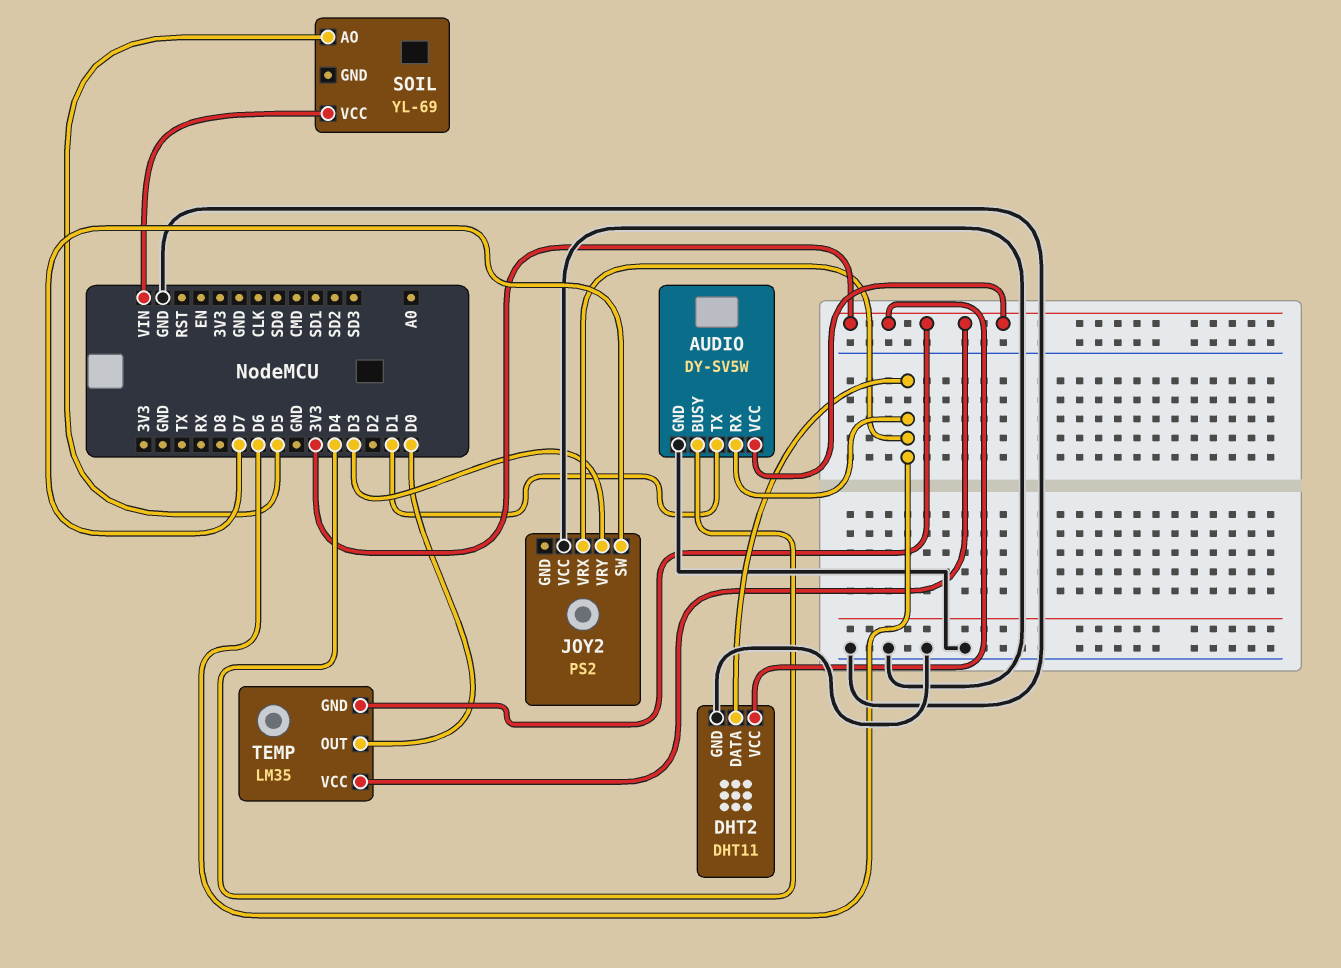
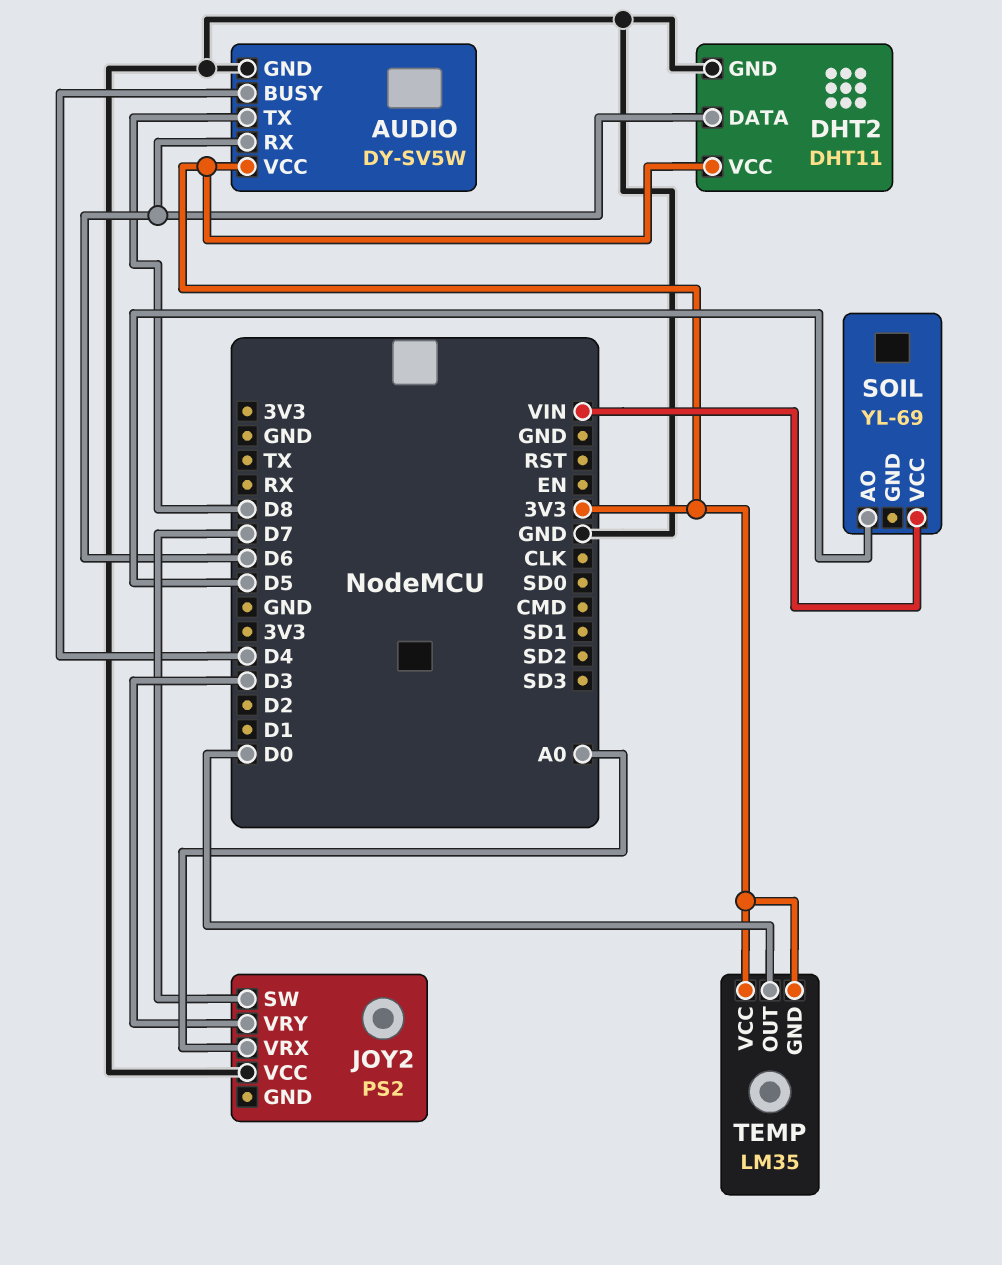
AUDIO pin TX: D1 -> D8
JOY2 pin VRX: D6 -> A0

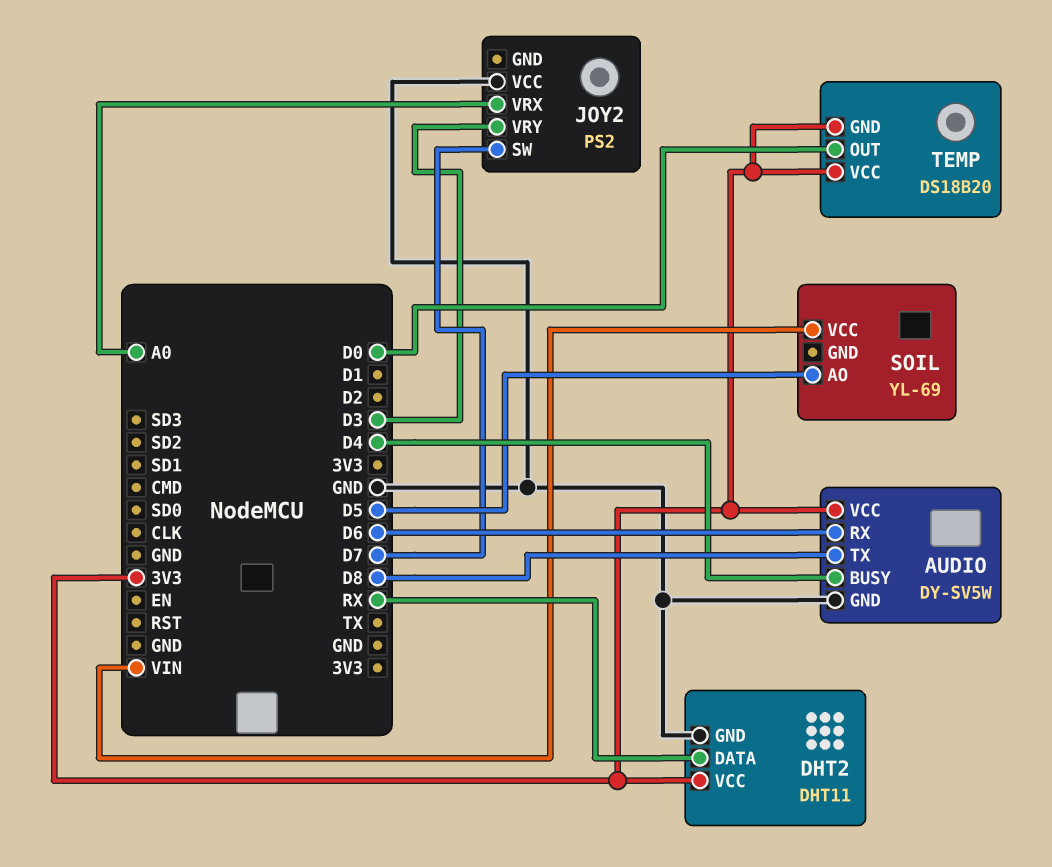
DHT2 pin DATA: D6 -> RX
TEMP: LM35 -> DS18B20

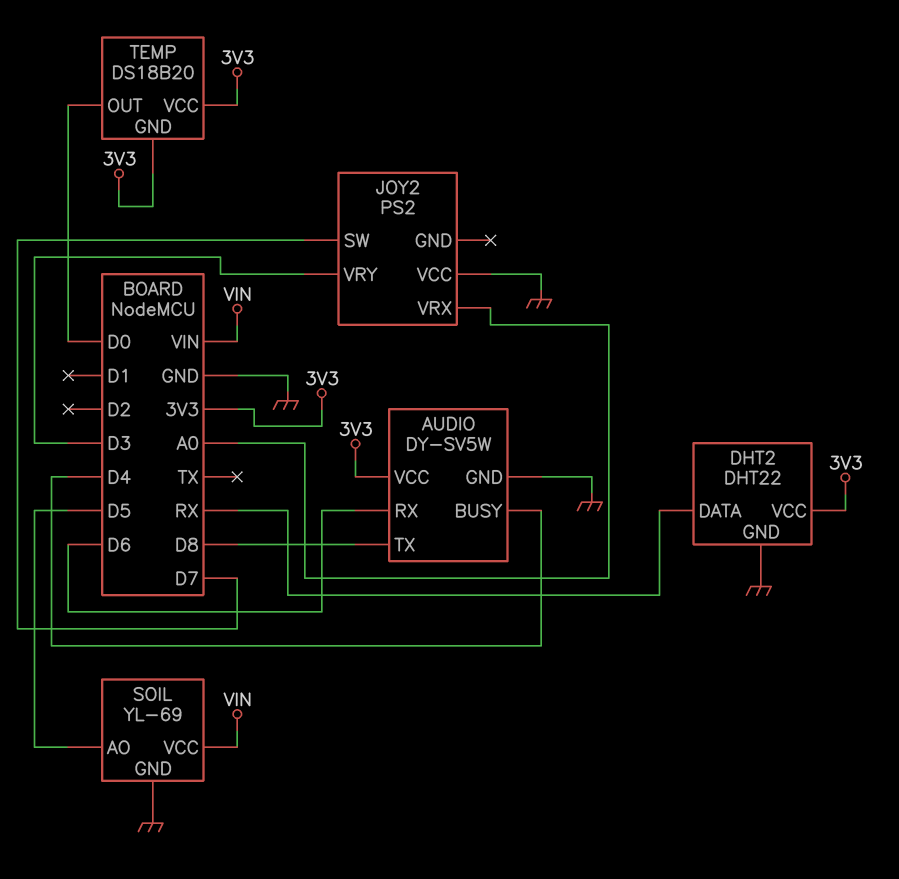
DHT2: DHT11 -> DHT22
SOIL pin GND: none -> GND

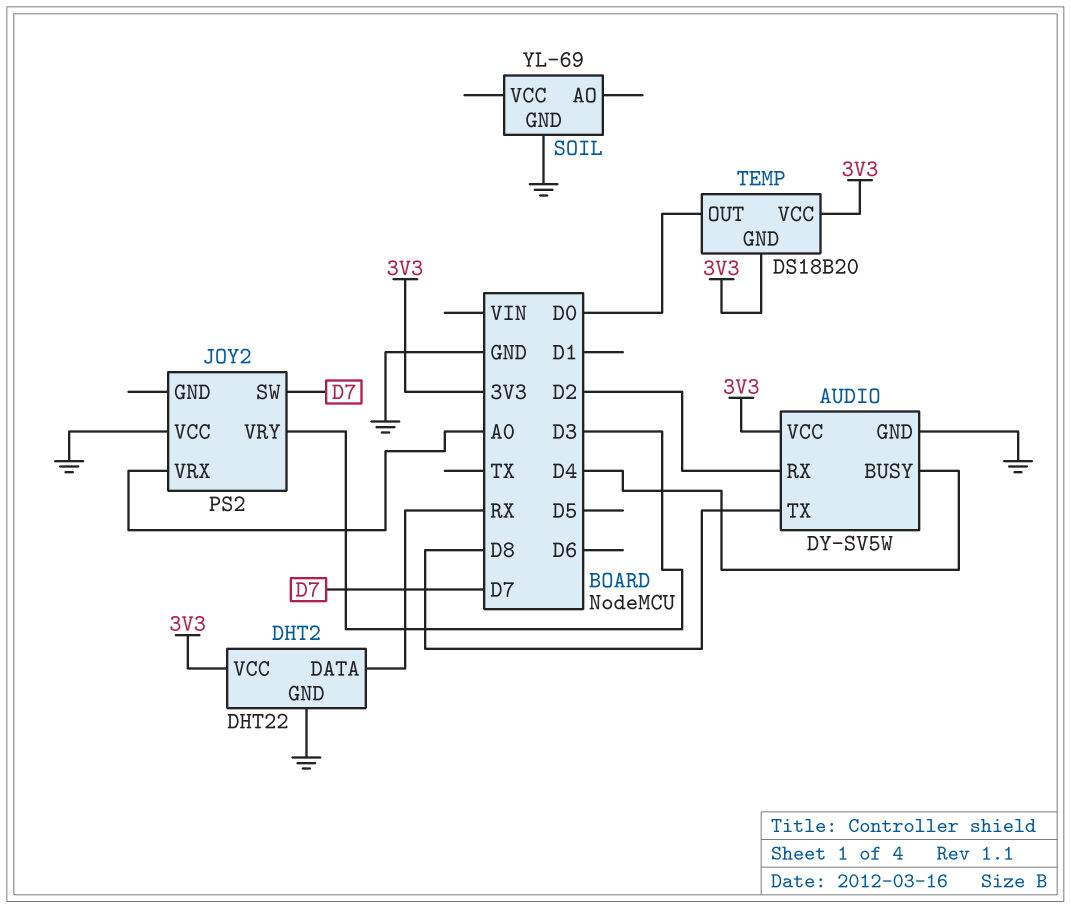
AUDIO pin RX: D6 -> D2
SOIL pin AO: D5 -> none
SOIL pin VCC: VIN -> none

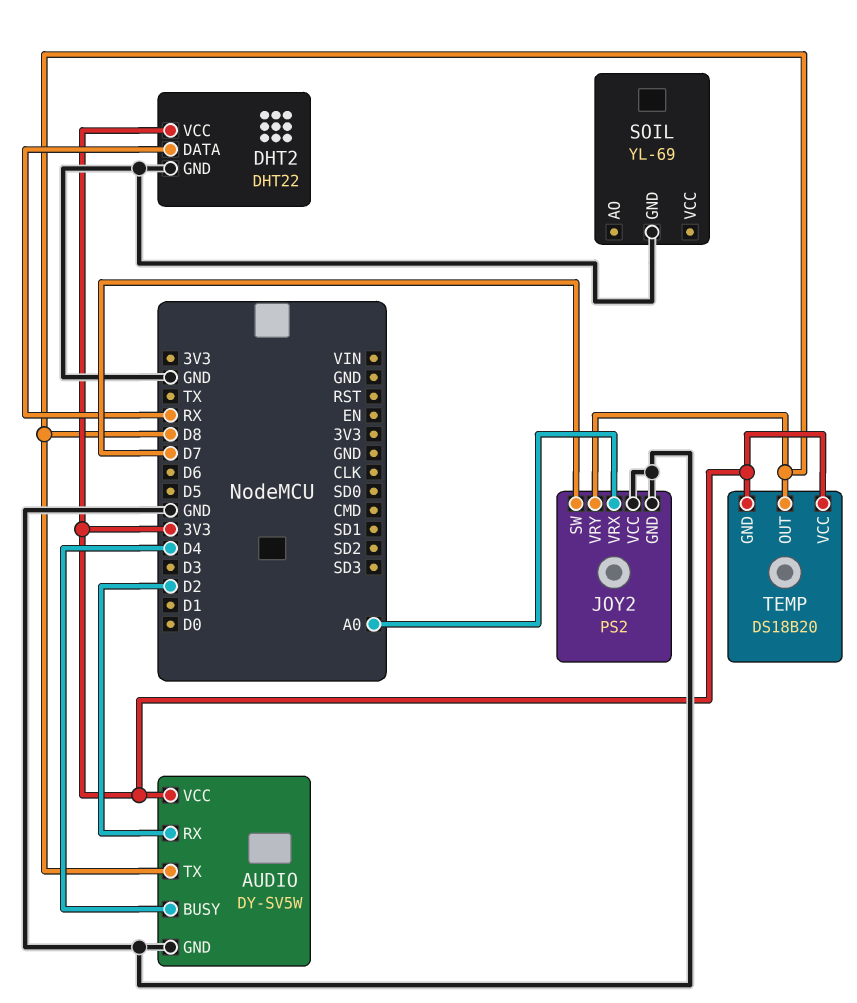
JOY2 pin GND: none -> GND
JOY2 pin VRY: D3 -> D8
TEMP pin OUT: D0 -> D8

